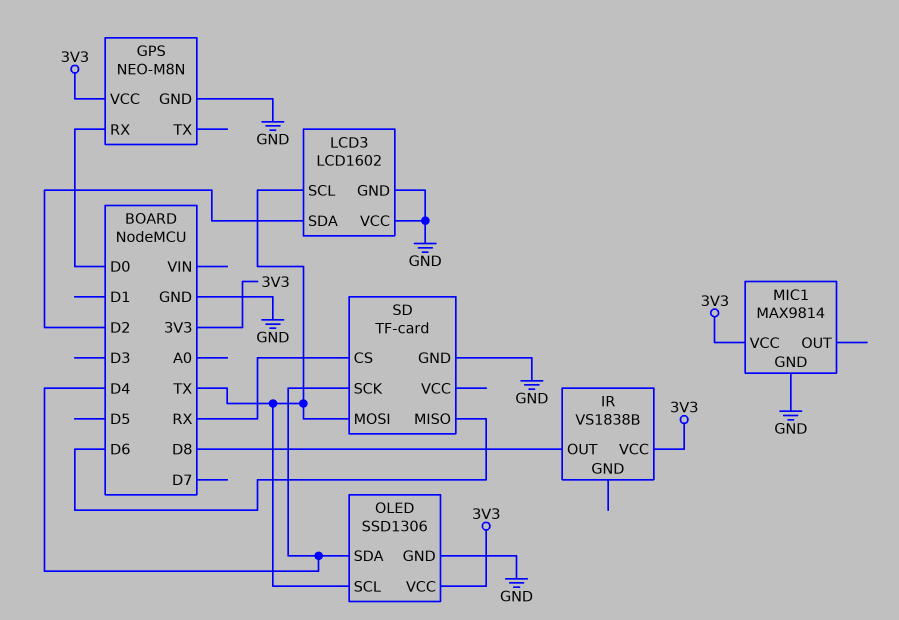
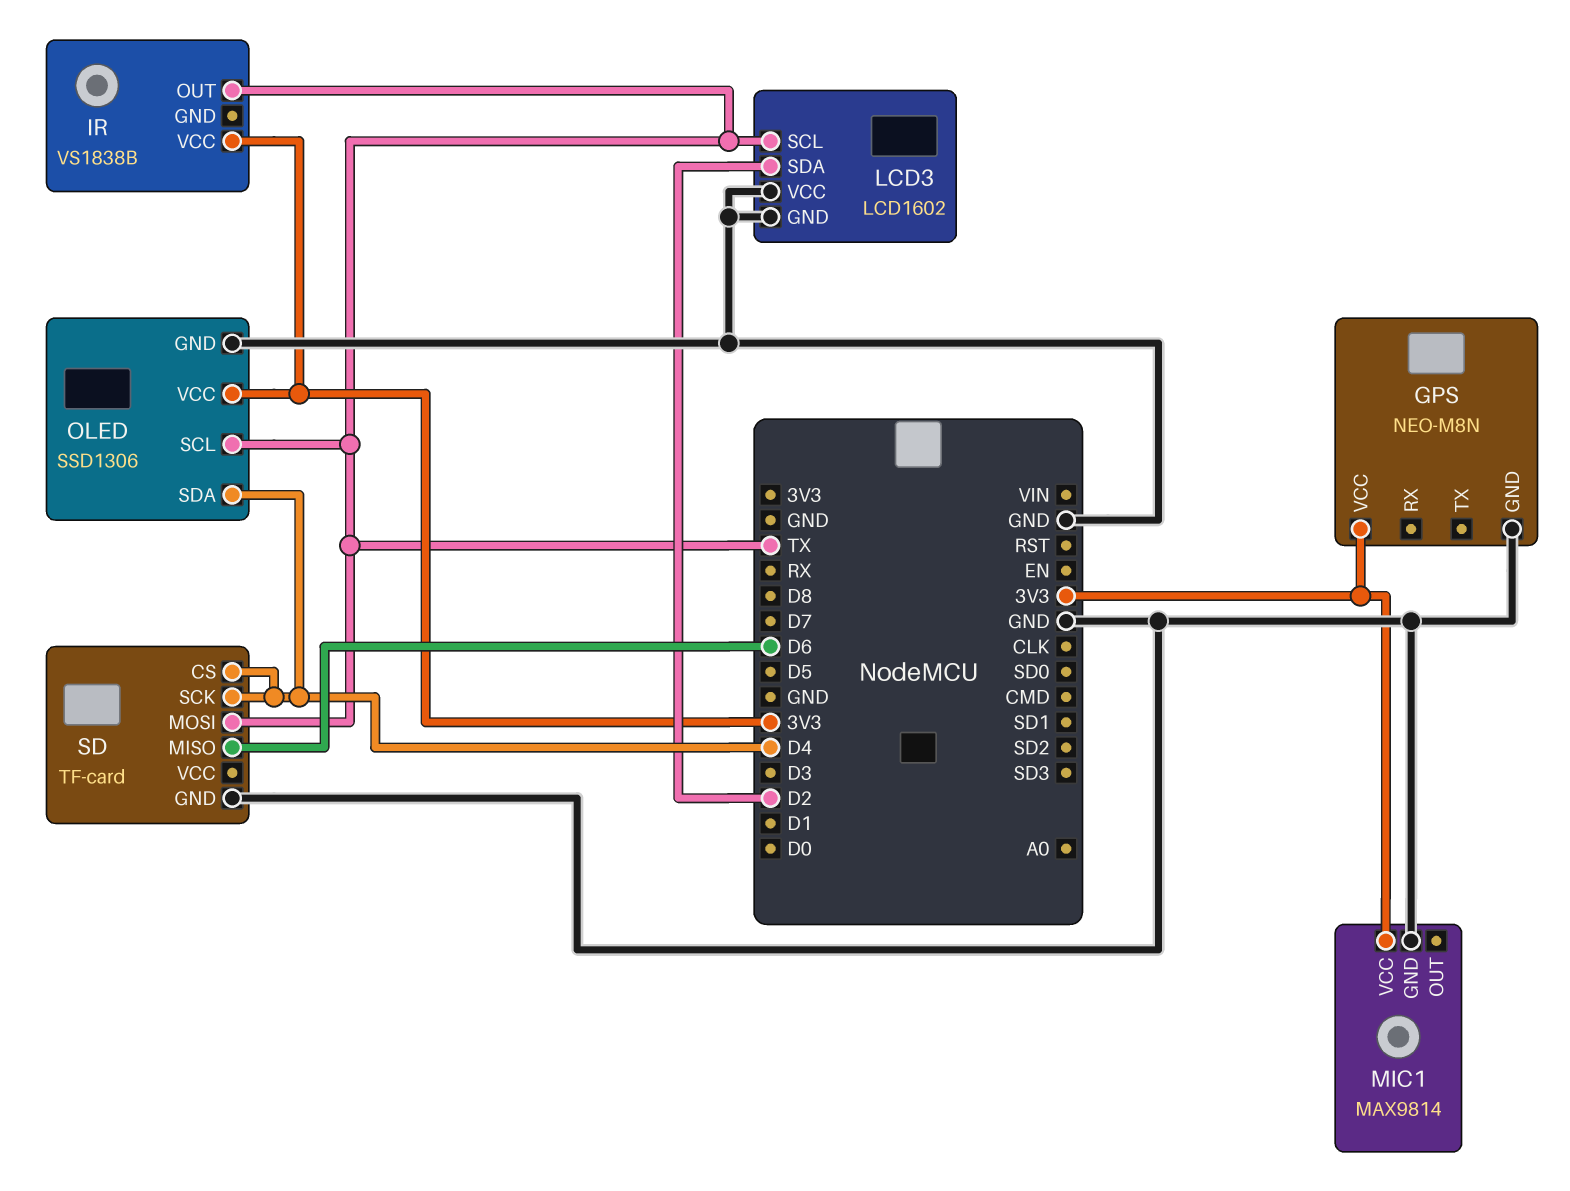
GPS pin RX: D0 -> none
IR pin OUT: D8 -> TX
SD pin CS: RX -> D4

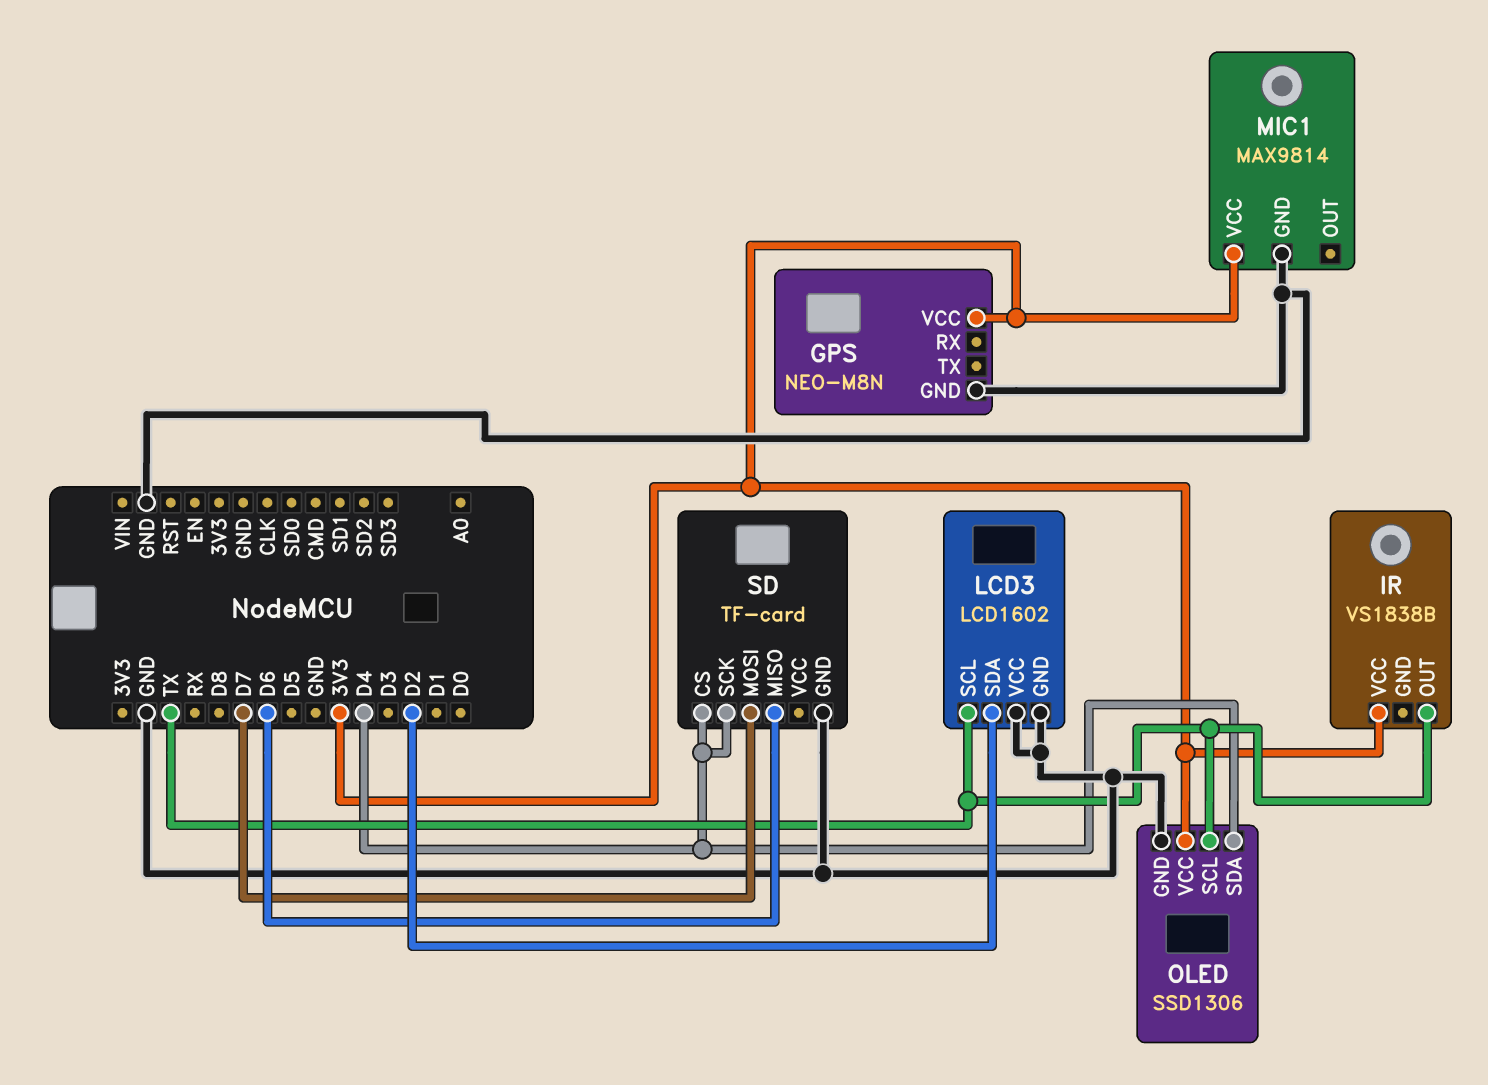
SD pin MOSI: TX -> D7

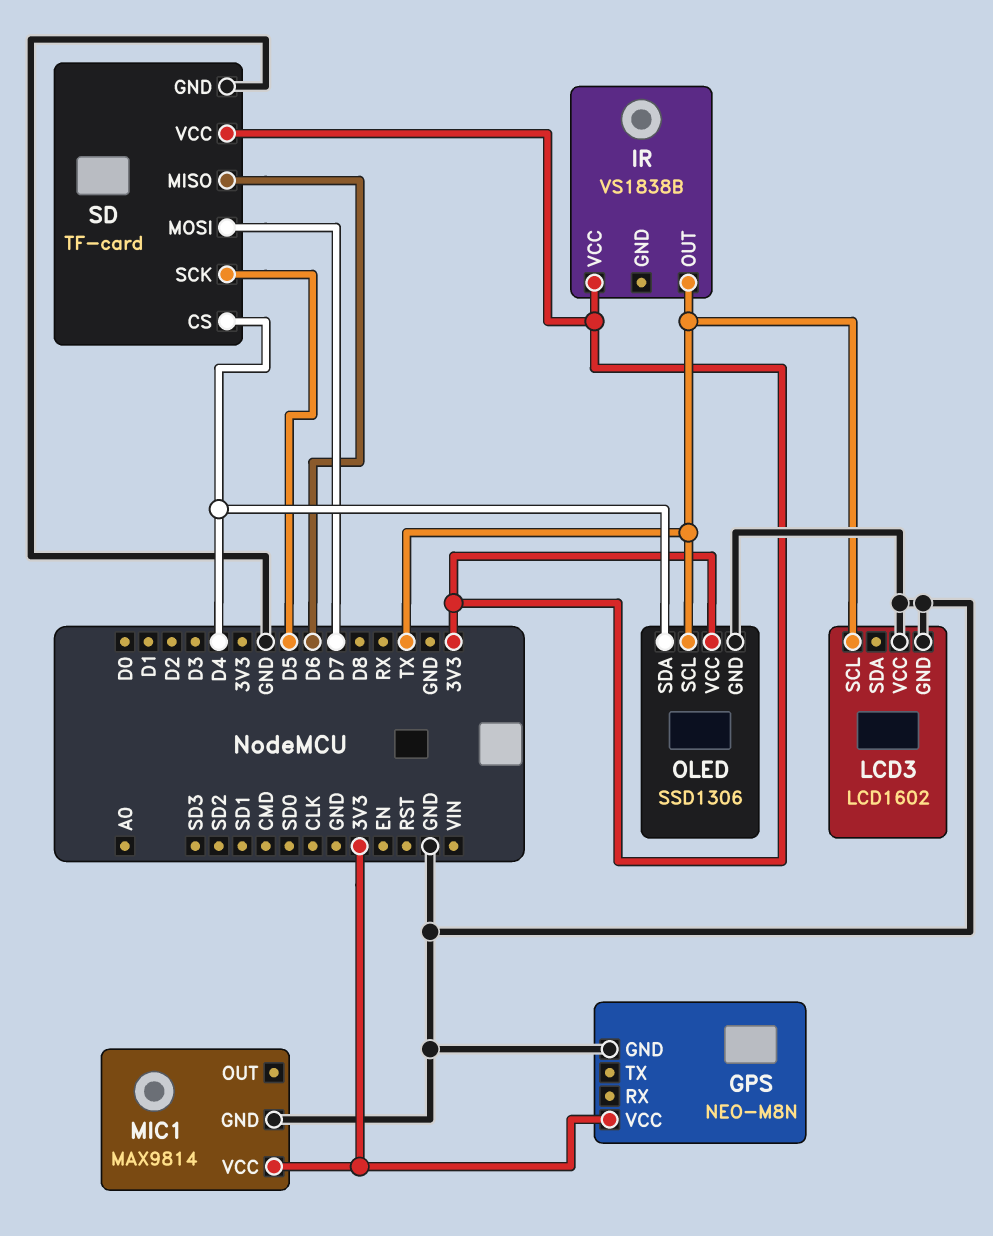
LCD3 pin SDA: D2 -> none
SD pin SCK: D4 -> D5
SD pin VCC: none -> 3V3

